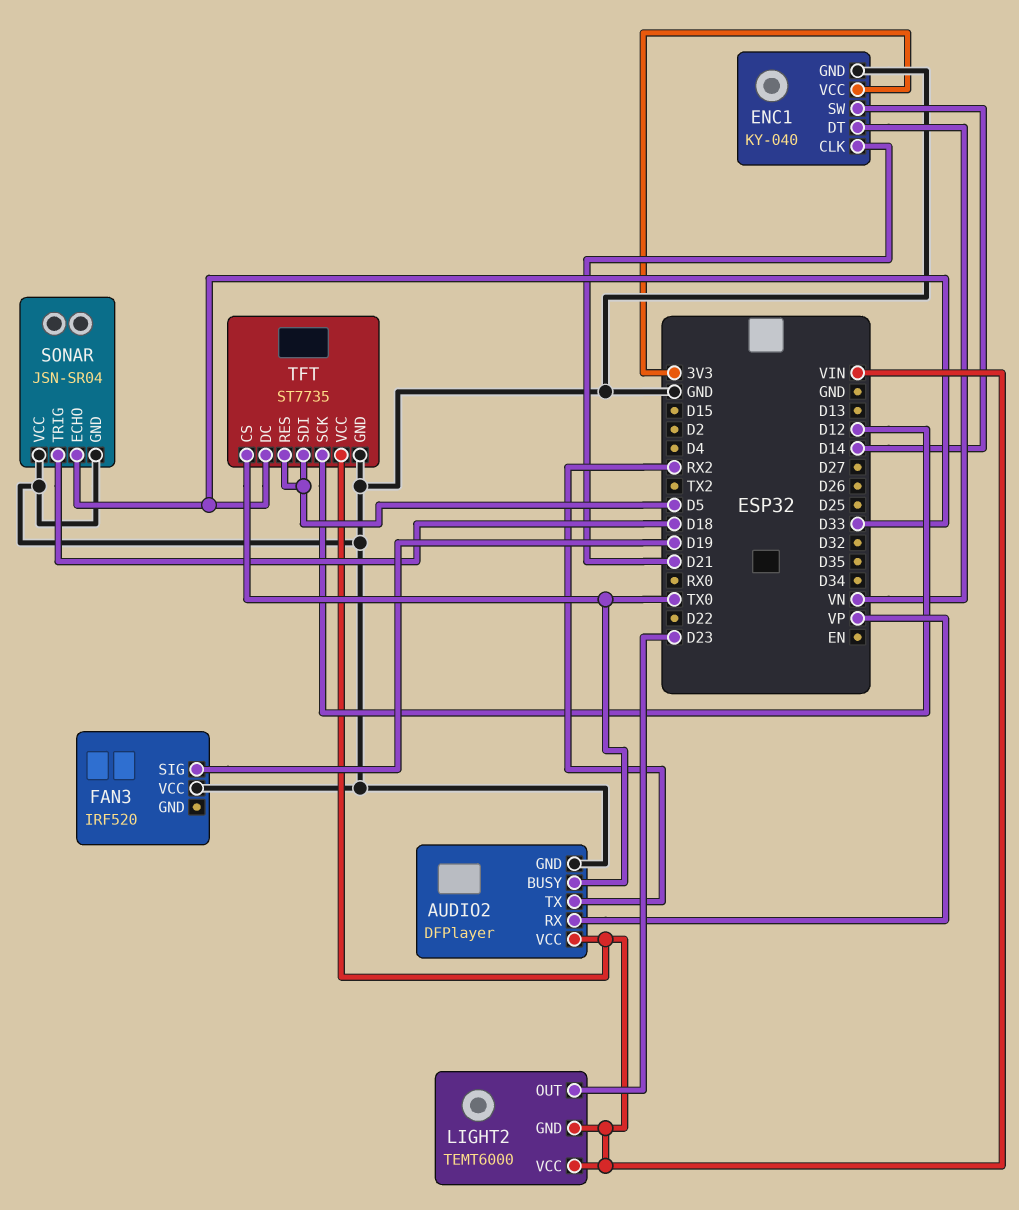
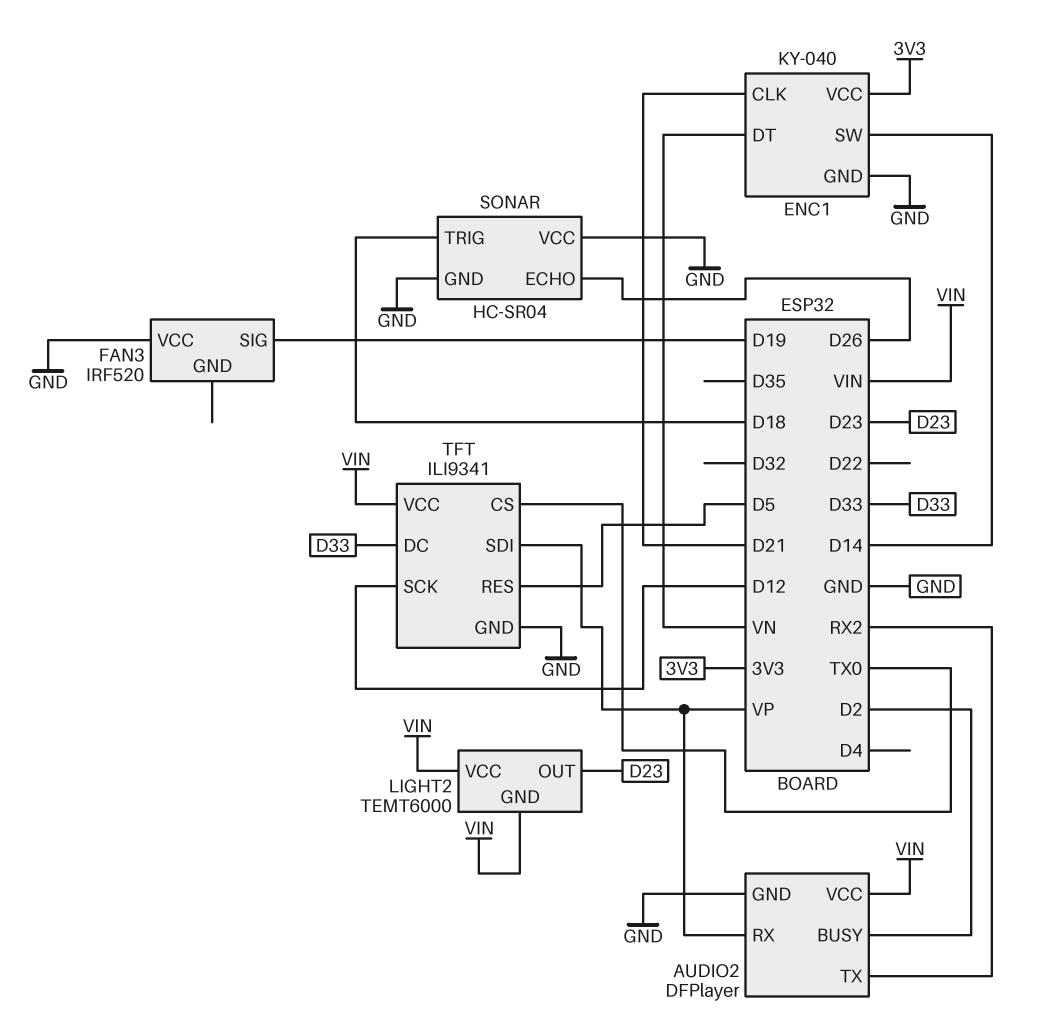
AUDIO2 pin BUSY: TX0 -> D2
SONAR: JSN-SR04 -> HC-SR04
SONAR pin ECHO: D33 -> D26
TFT: ST7735 -> ILI9341
TFT pin SDI: D5 -> VP

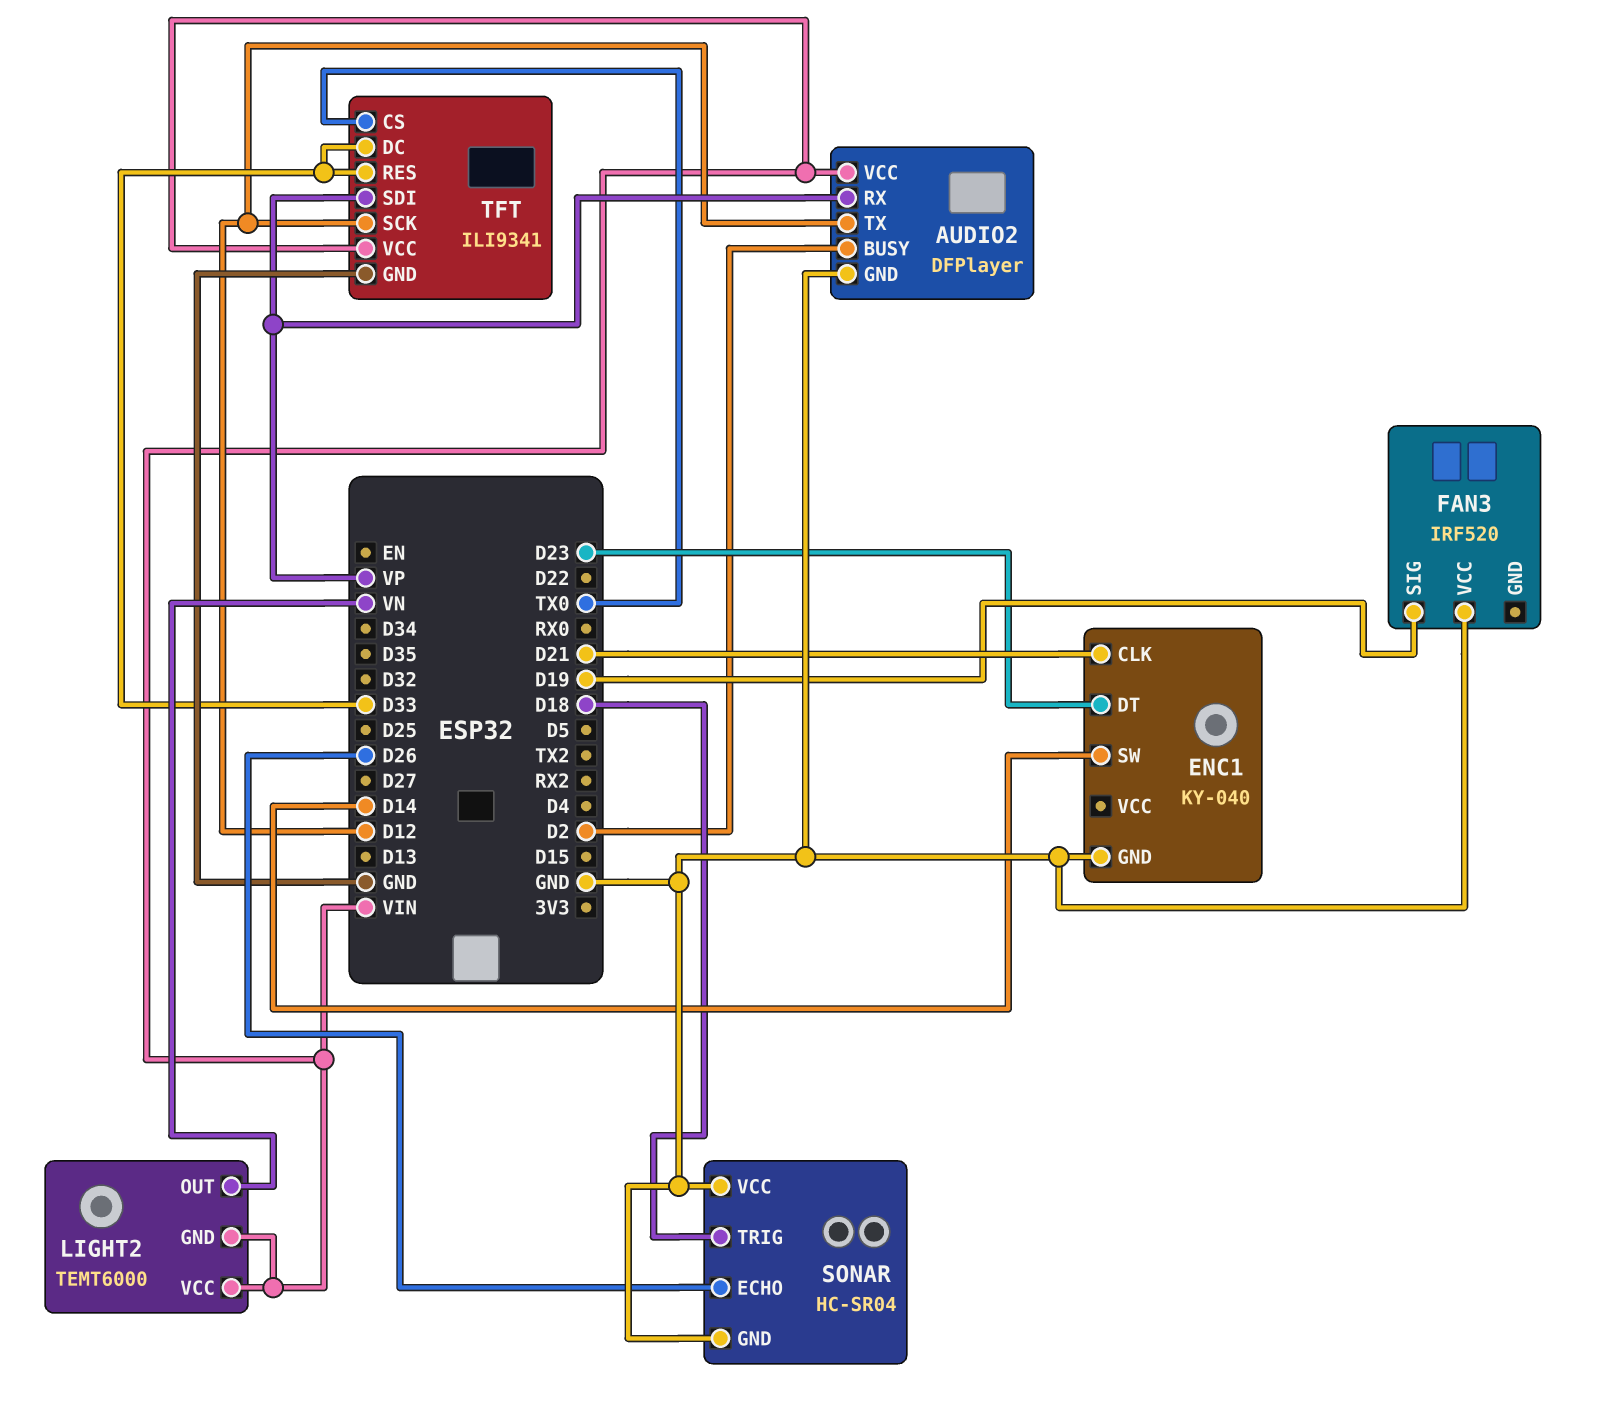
AUDIO2 pin TX: RX2 -> D12
ENC1 pin DT: VN -> D23
ENC1 pin VCC: 3V3 -> none
LIGHT2 pin OUT: D23 -> VN
TFT pin RES: D5 -> D33

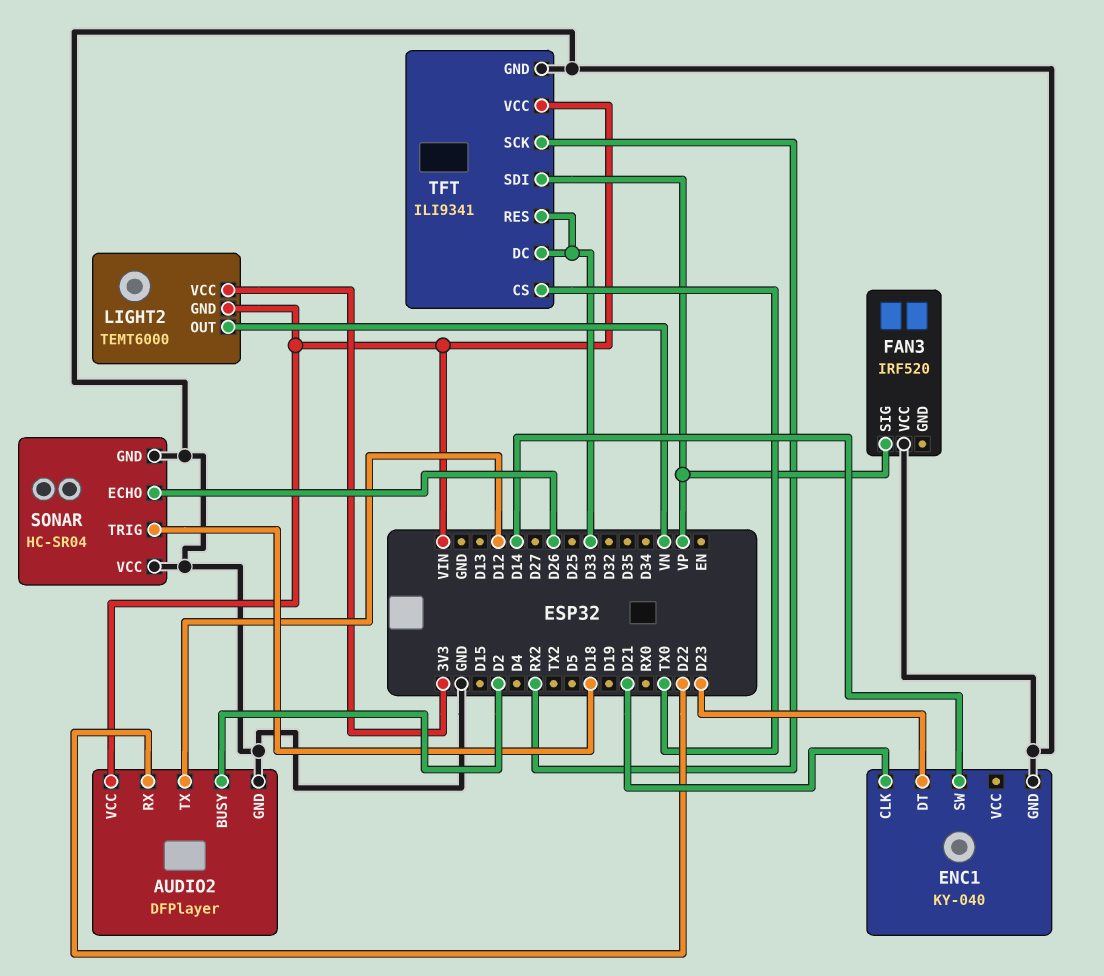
AUDIO2 pin RX: VP -> D22
FAN3 pin SIG: D19 -> VP
LIGHT2 pin VCC: VIN -> 3V3
TFT pin SCK: D12 -> RX2

